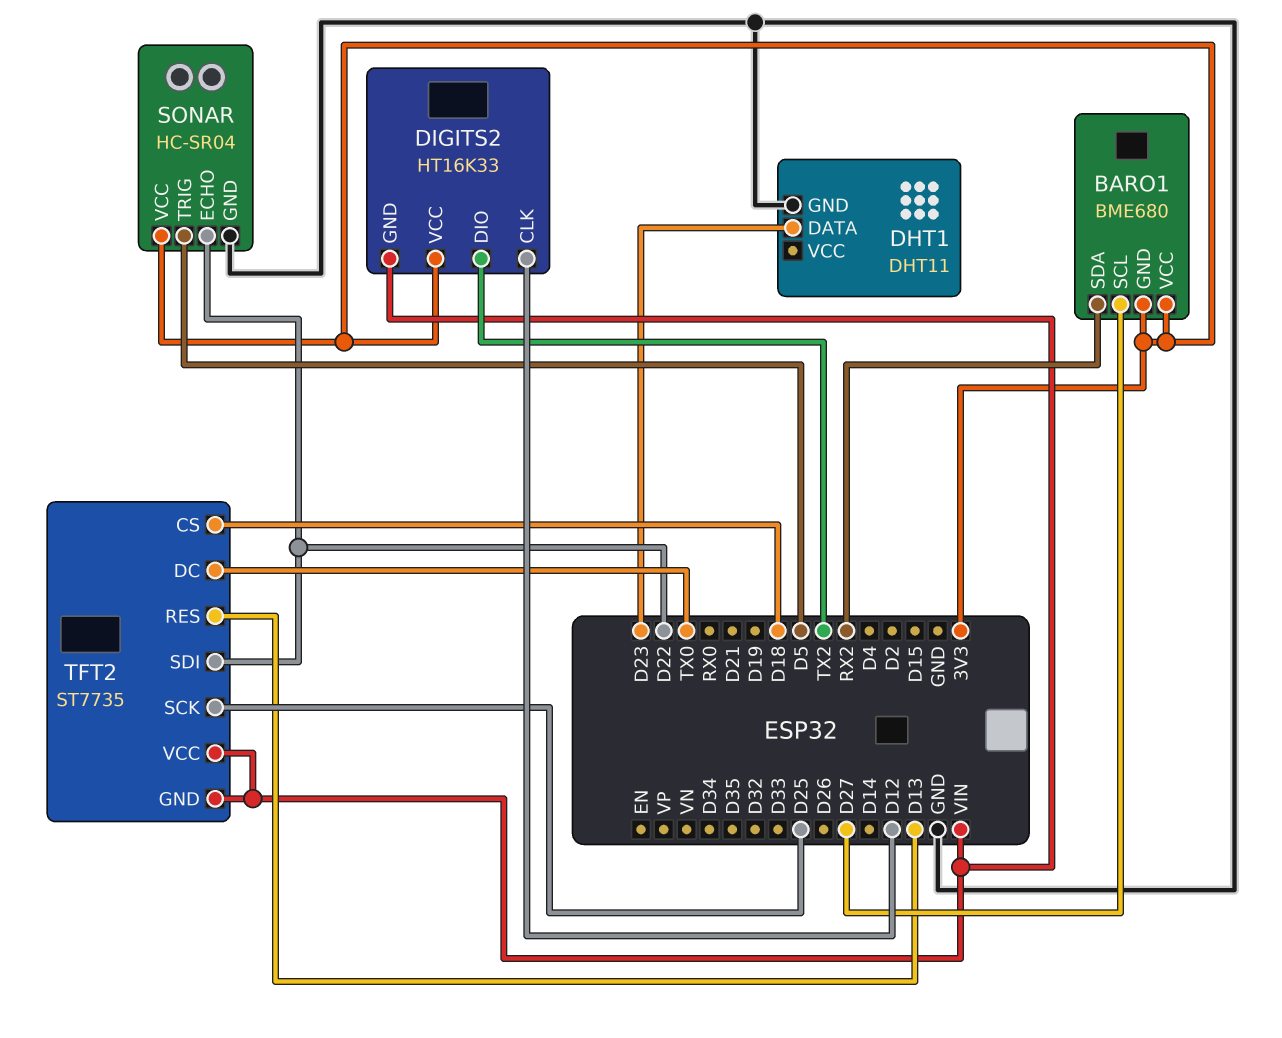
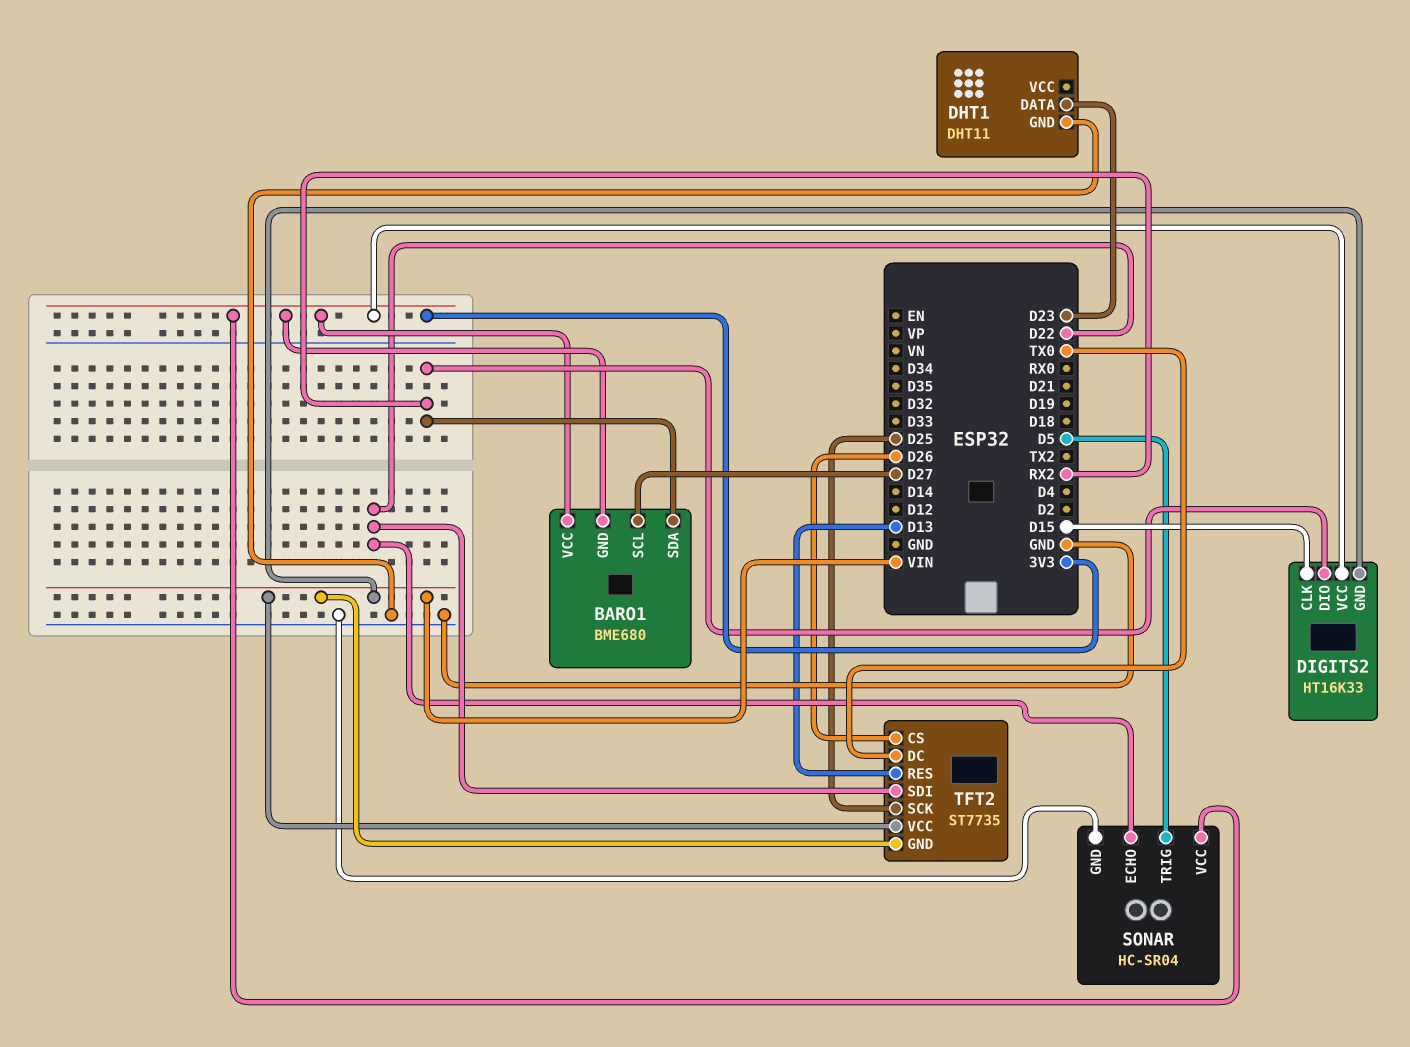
DIGITS2 pin CLK: D12 -> D15
DIGITS2 pin DIO: TX2 -> RX2
TFT2 pin CS: D18 -> D26

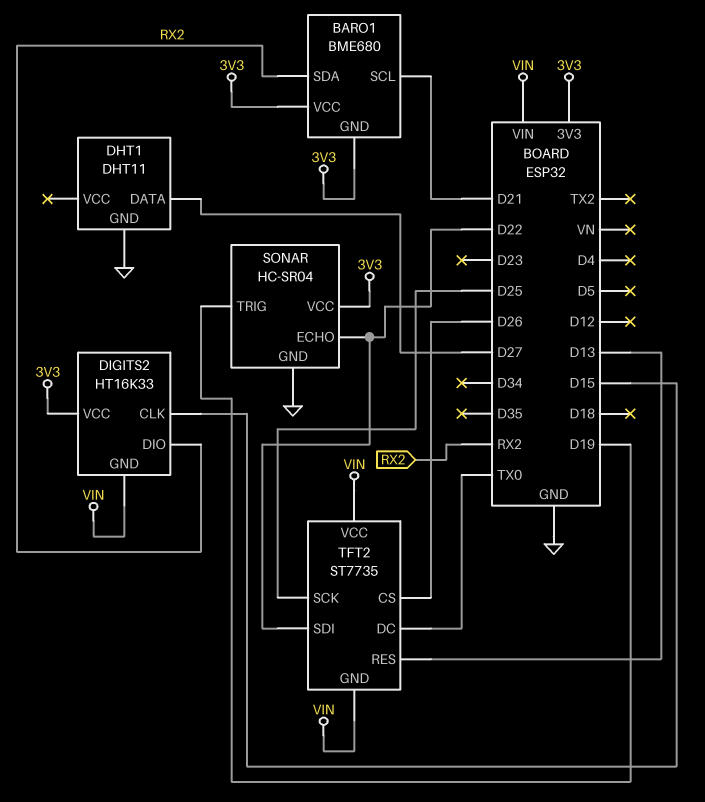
BARO1 pin SCL: D27 -> D21
DHT1 pin DATA: D23 -> D27
SONAR pin TRIG: D5 -> D19

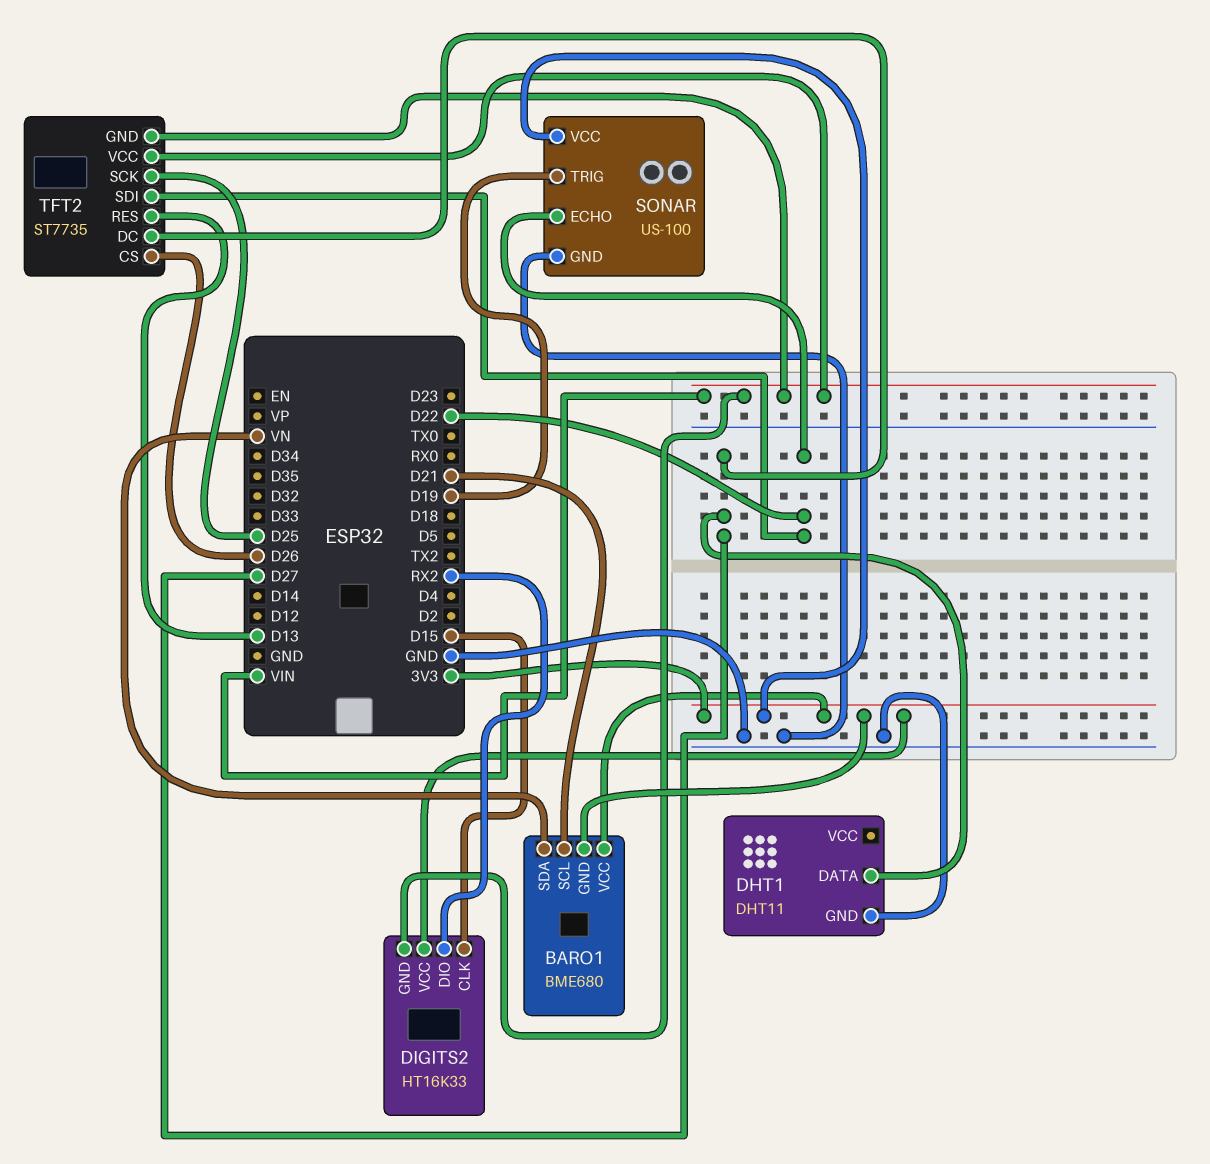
BARO1 pin SDA: RX2 -> VN
SONAR: HC-SR04 -> US-100
TFT2 pin DC: TX0 -> D27

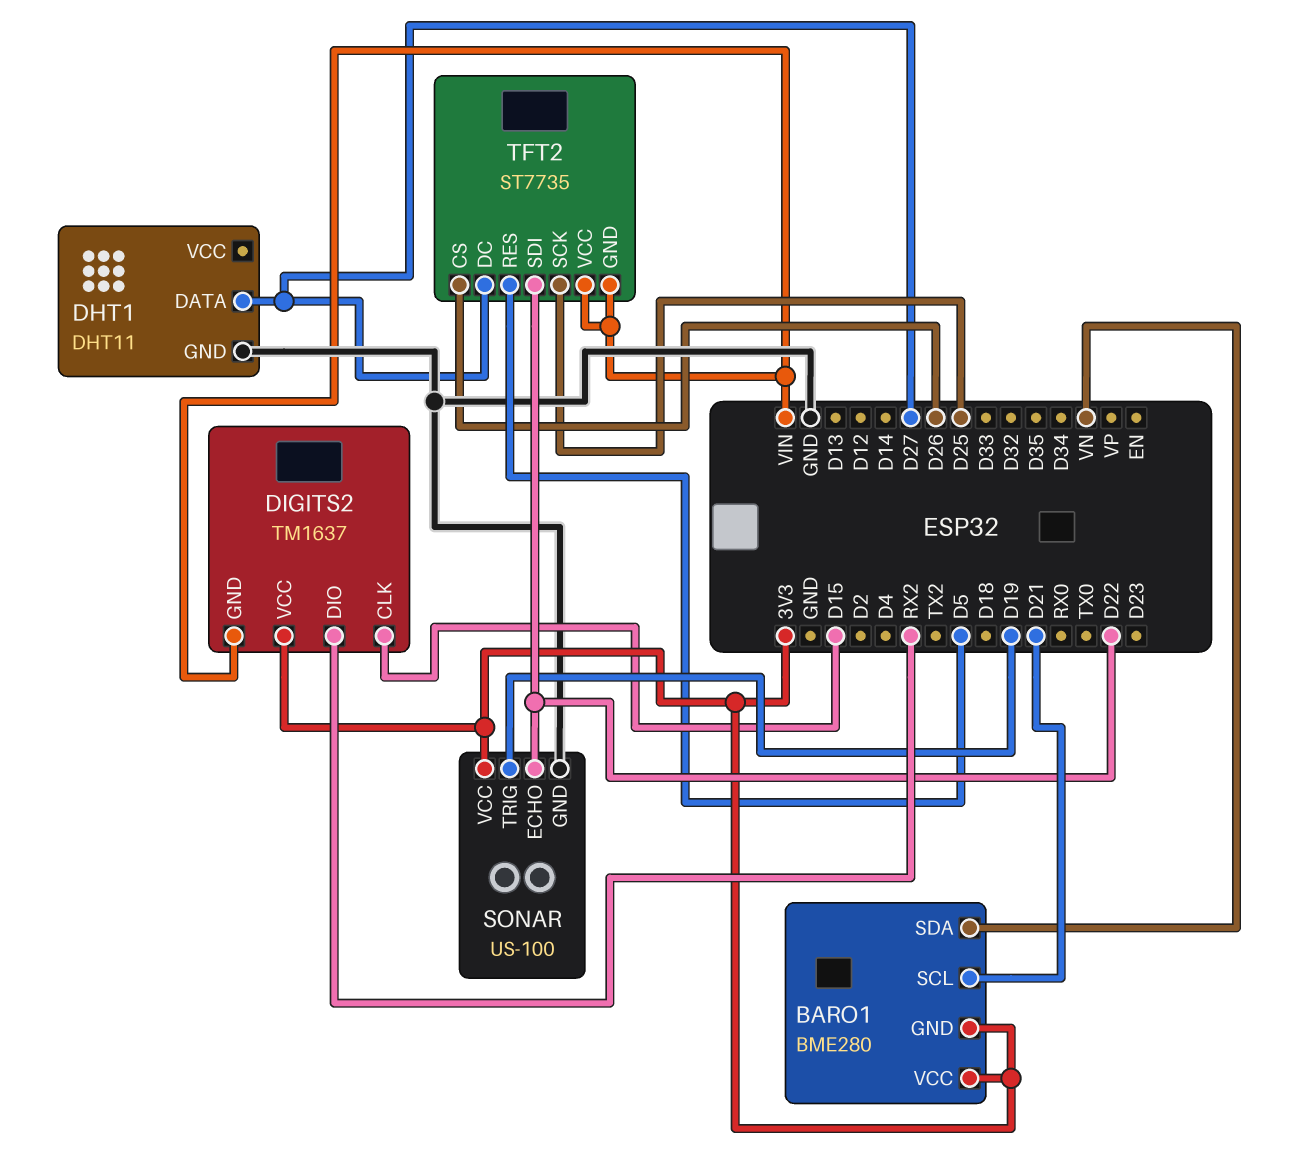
BARO1: BME680 -> BME280
DIGITS2: HT16K33 -> TM1637
TFT2 pin RES: D13 -> D5

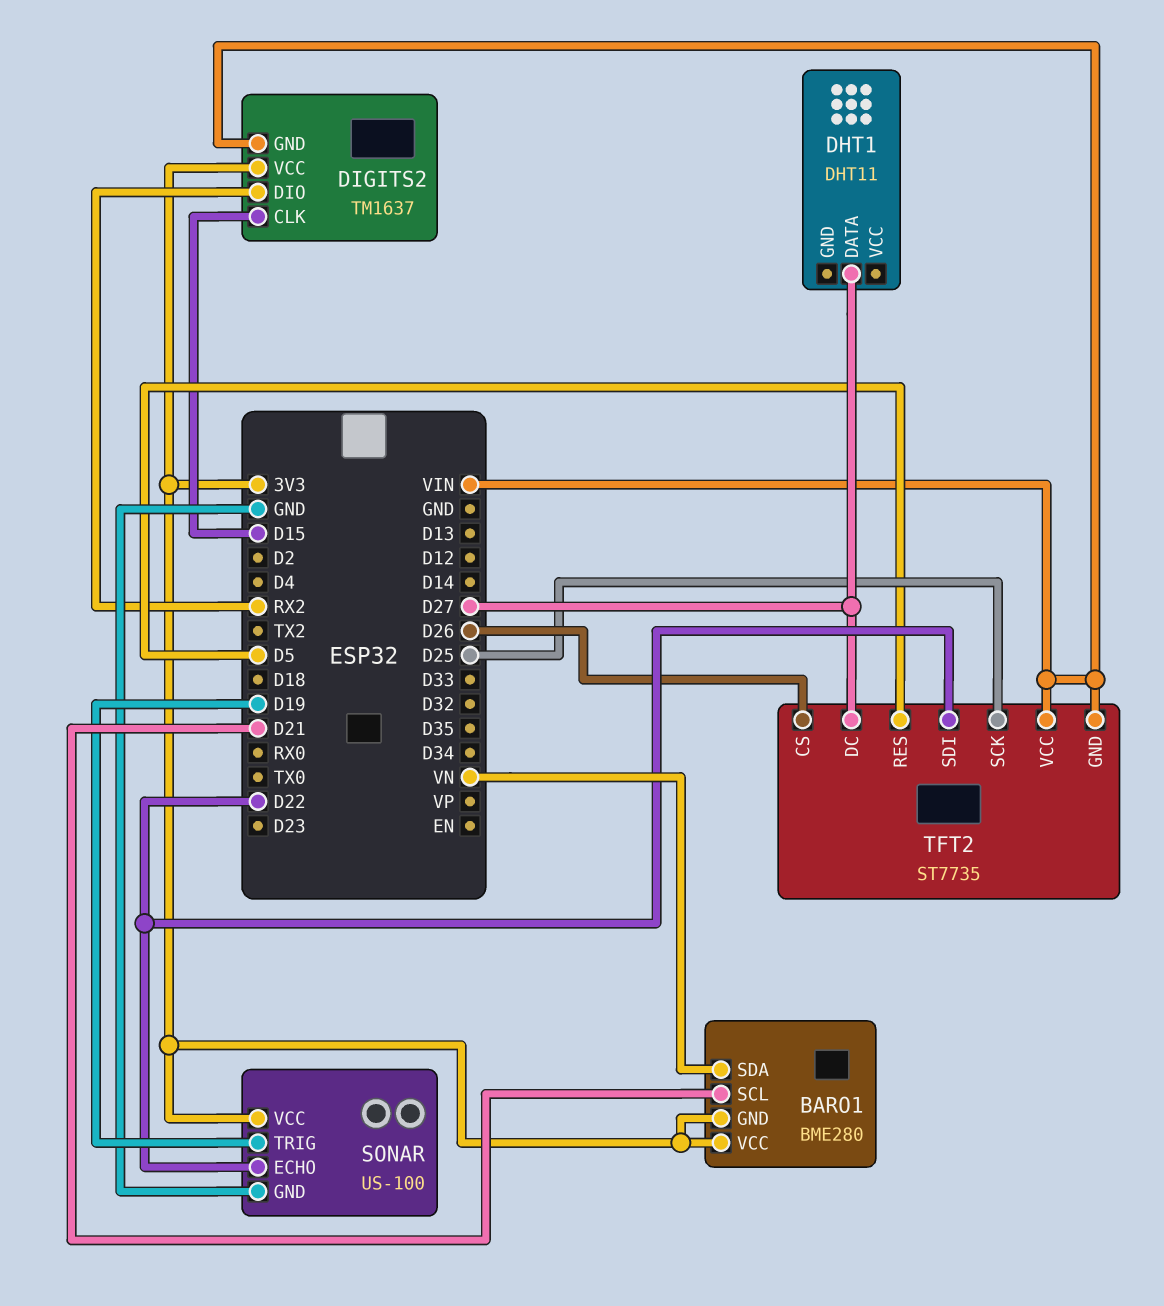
DHT1 pin GND: GND -> none

